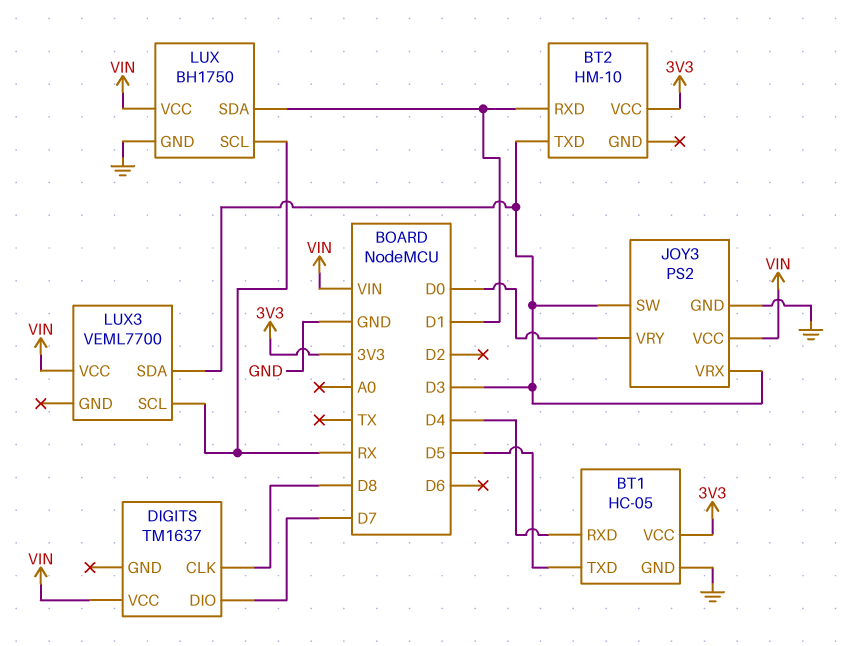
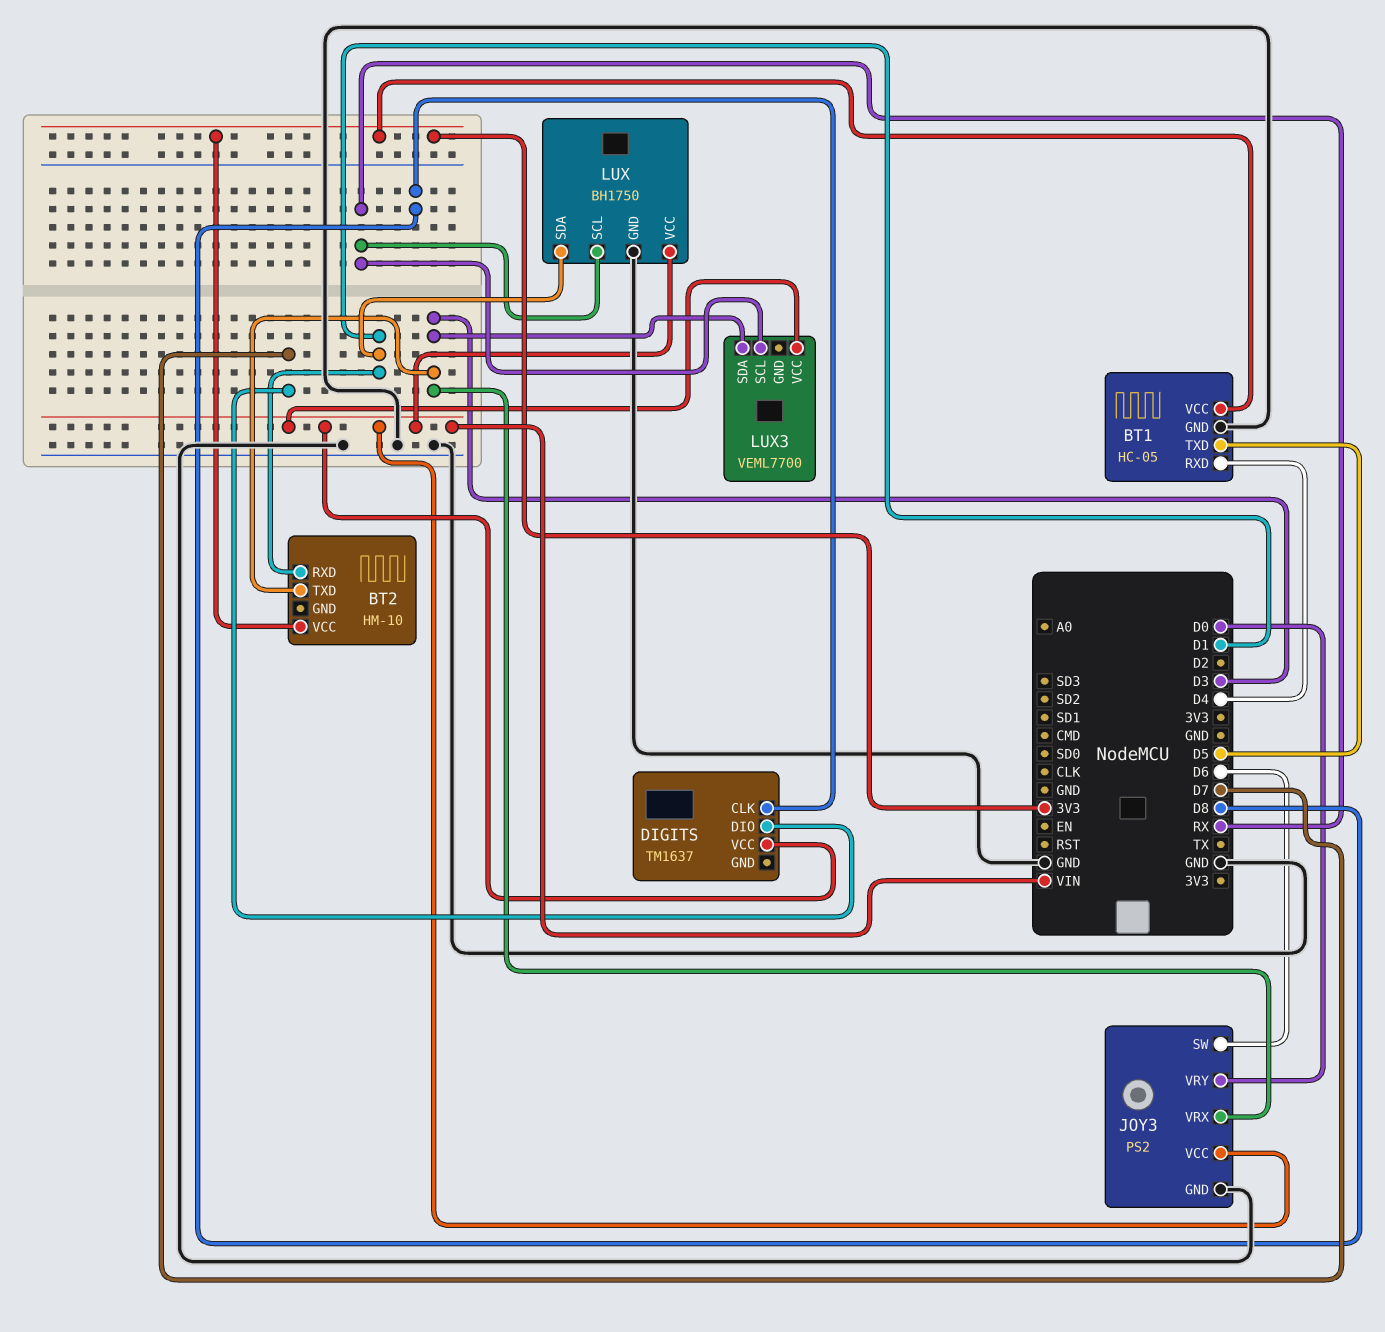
JOY3 pin SW: D3 -> D6

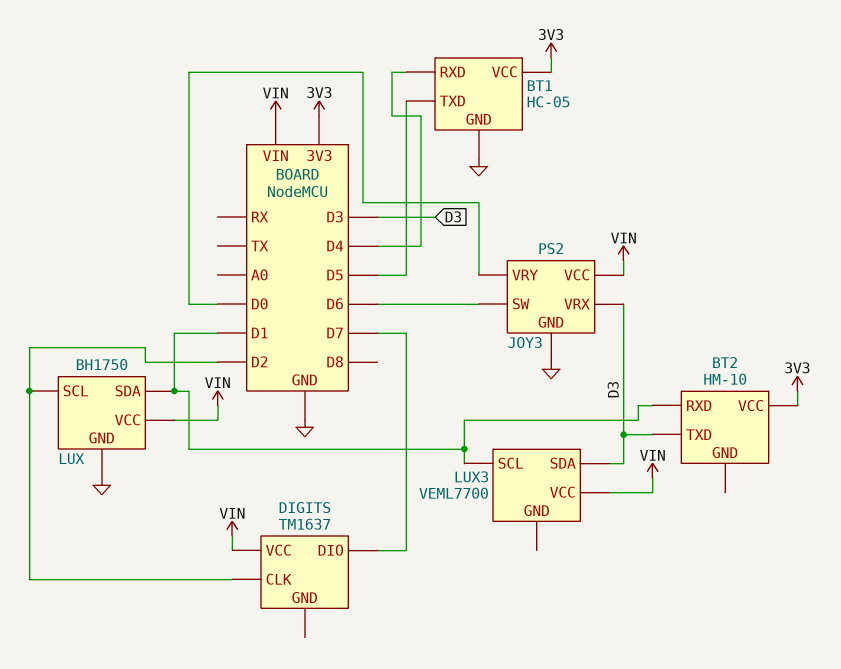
DIGITS pin CLK: D8 -> D2
LUX pin SCL: RX -> D2
LUX3 pin SCL: RX -> D1

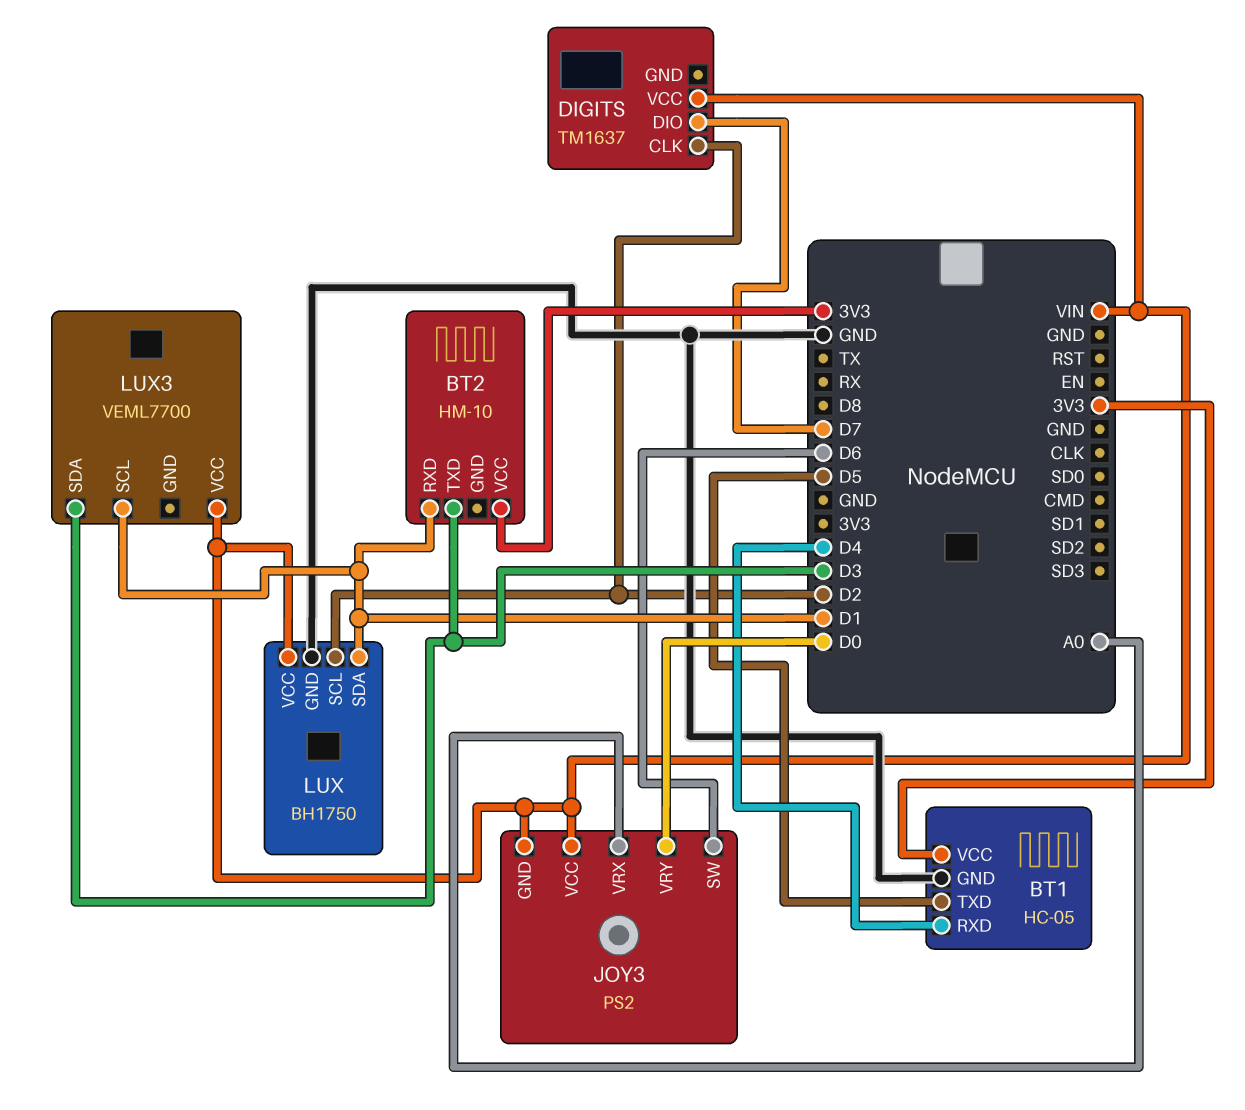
JOY3 pin GND: GND -> VIN
JOY3 pin VRX: D3 -> A0

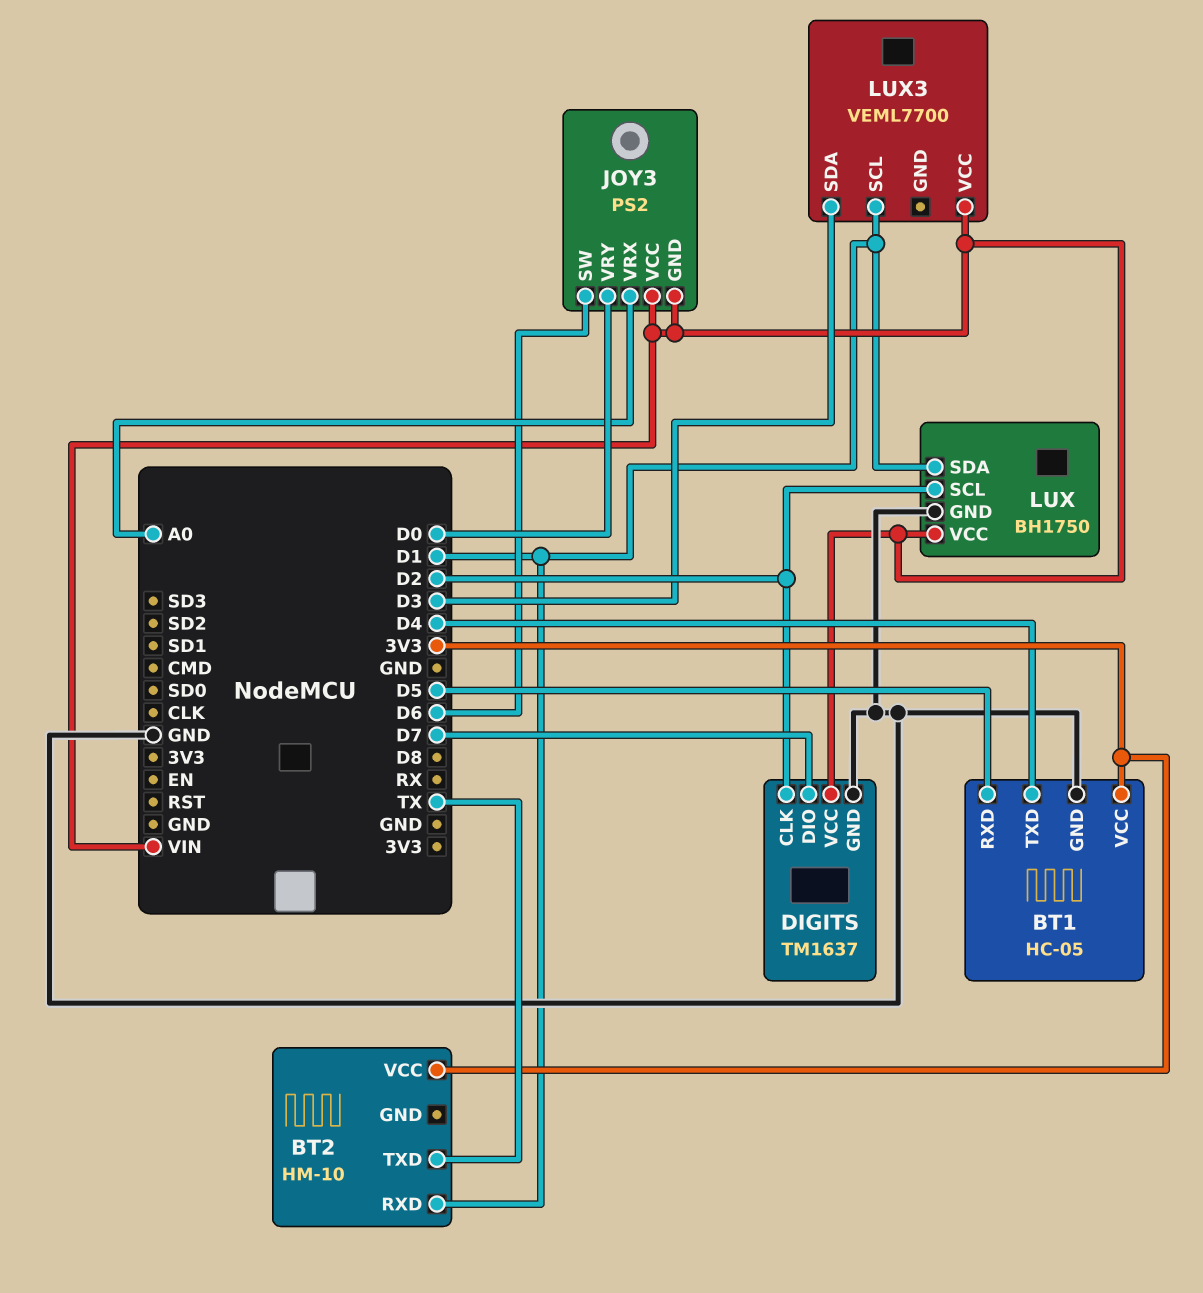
BT1 pin RXD: D4 -> D5
BT1 pin TXD: D5 -> D4
BT2 pin TXD: D3 -> TX
DIGITS pin GND: none -> GND

